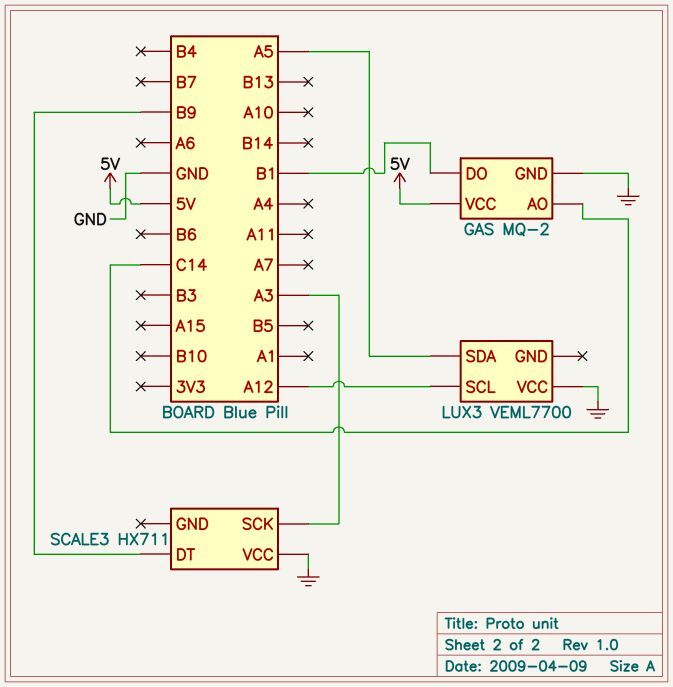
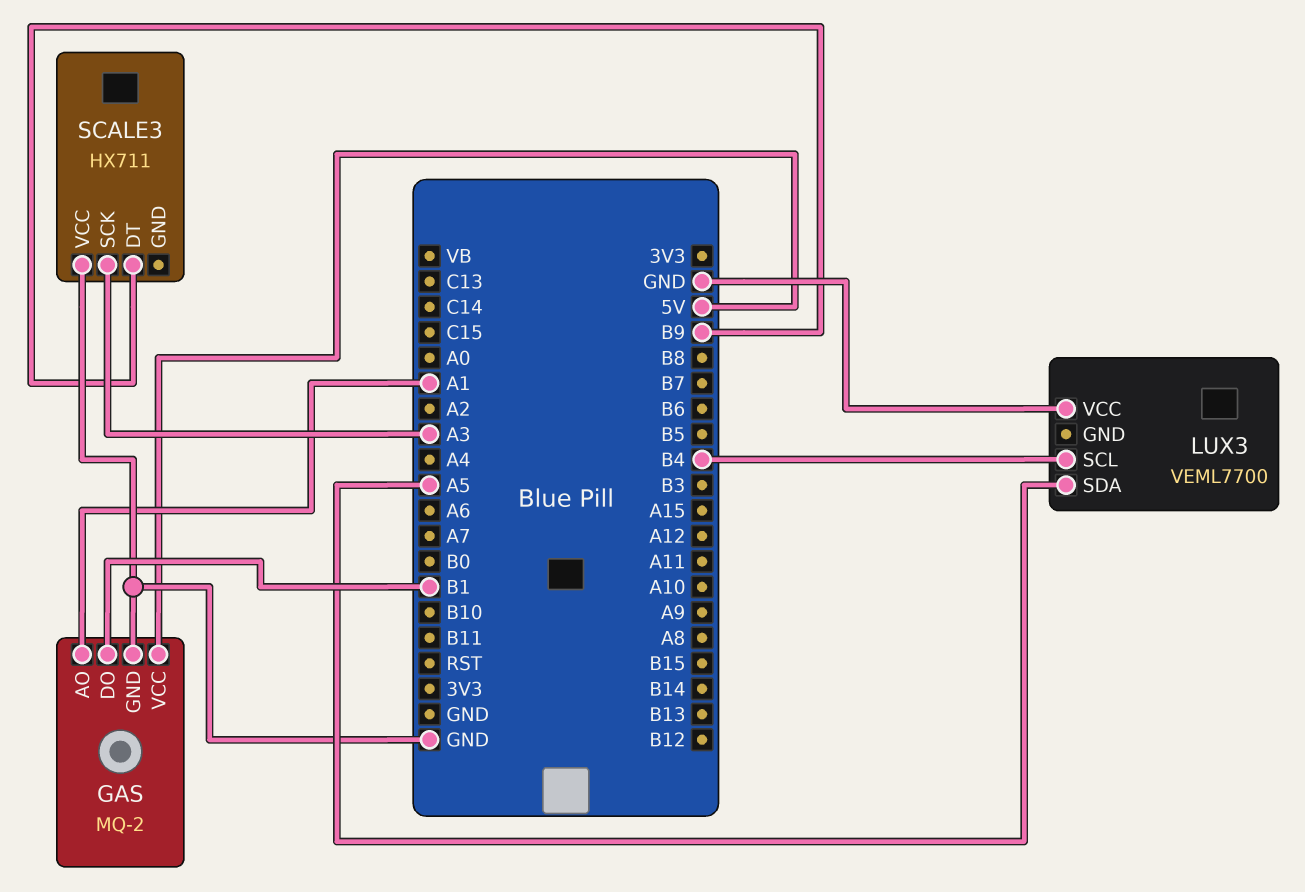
GAS pin AO: C14 -> A1
LUX3 pin SCL: A12 -> B4

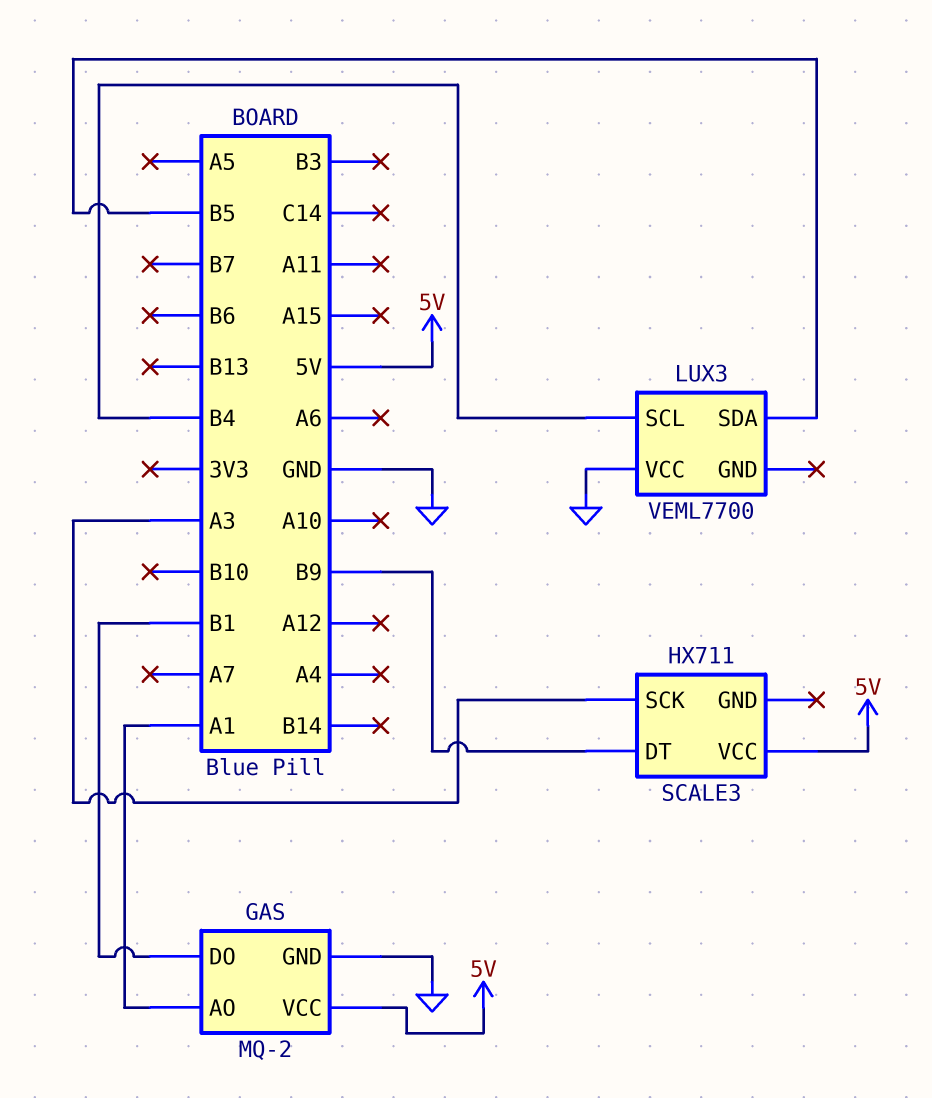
LUX3 pin SDA: A5 -> B5
SCALE3 pin VCC: GND -> 5V

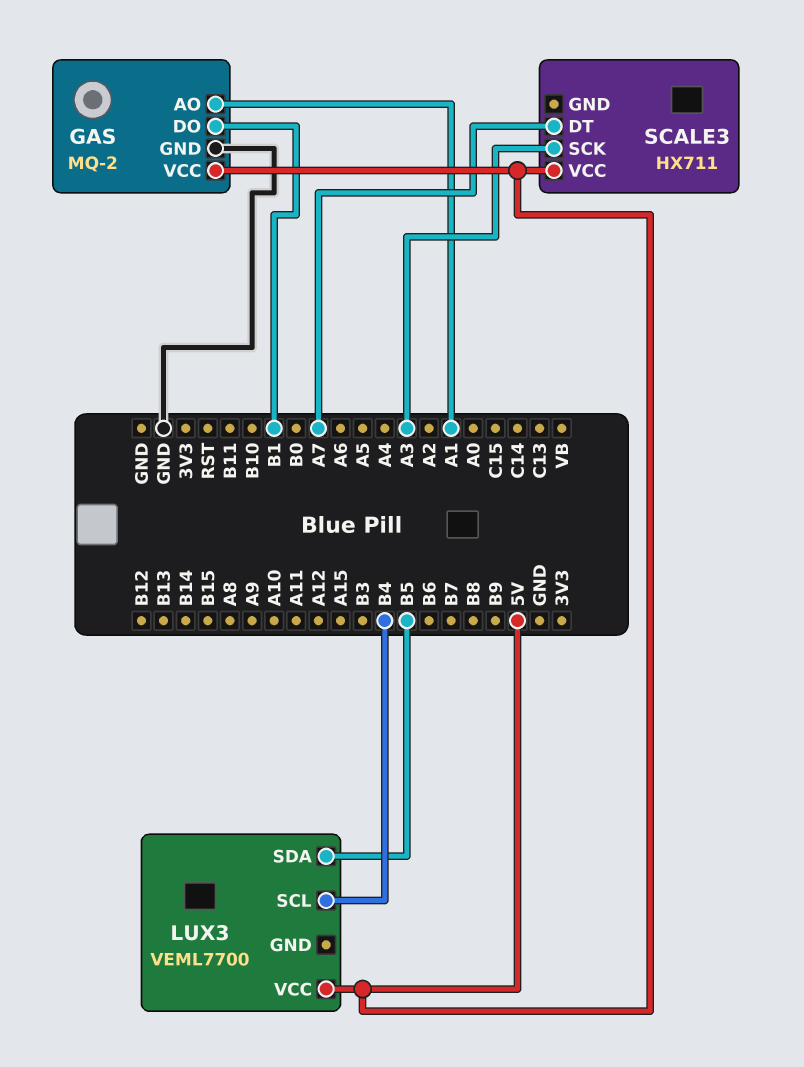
LUX3 pin VCC: GND -> 5V
SCALE3 pin DT: B9 -> A7

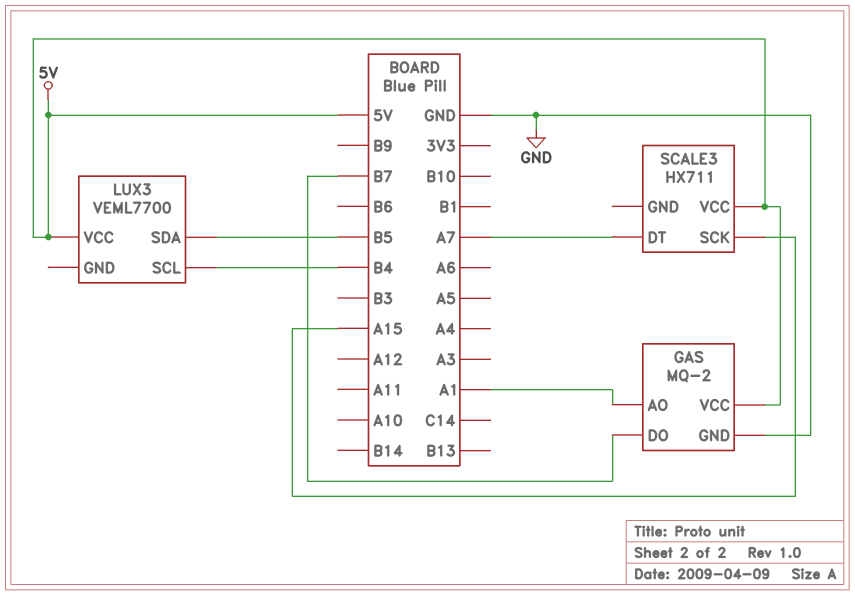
GAS pin DO: B1 -> B7
SCALE3 pin SCK: A3 -> A15

